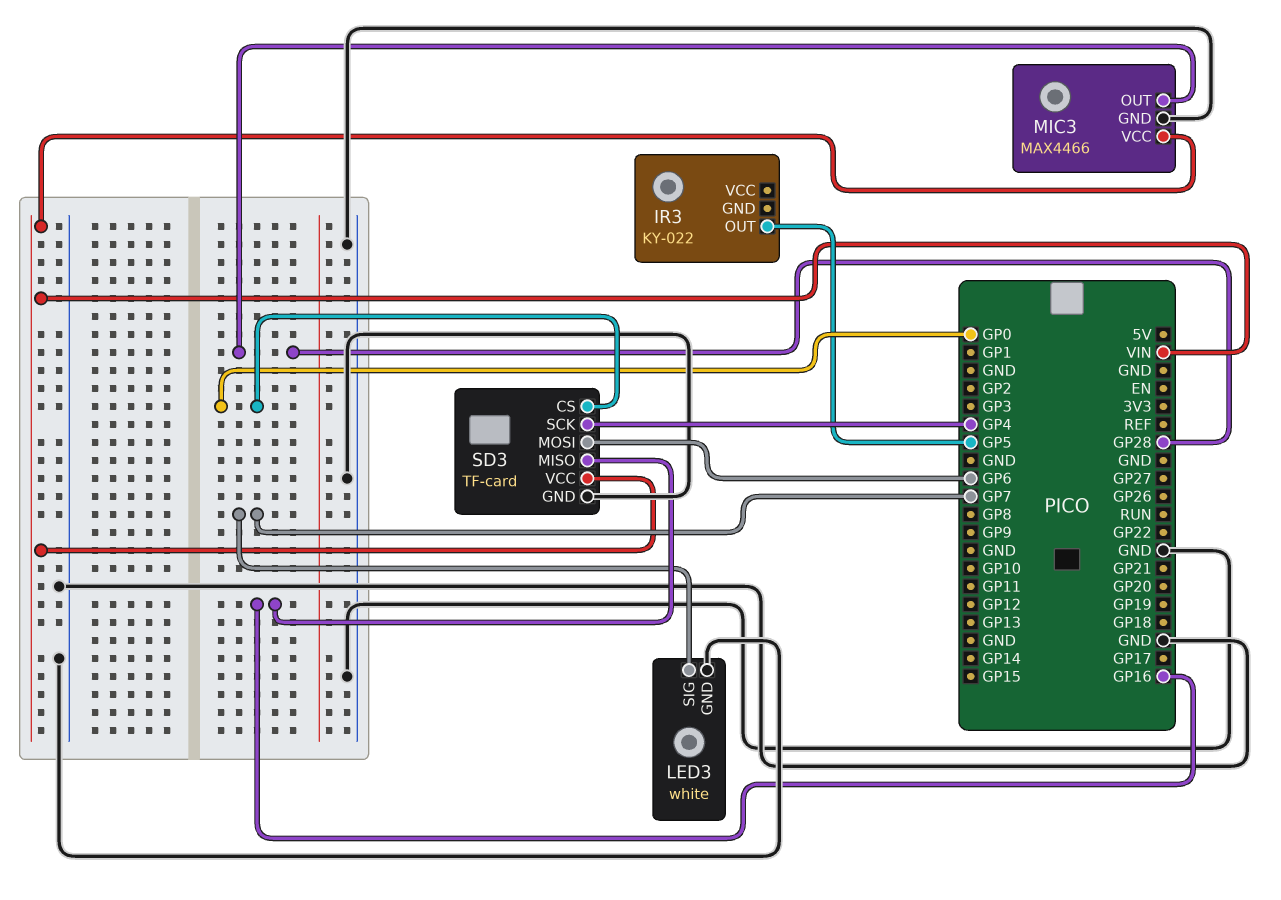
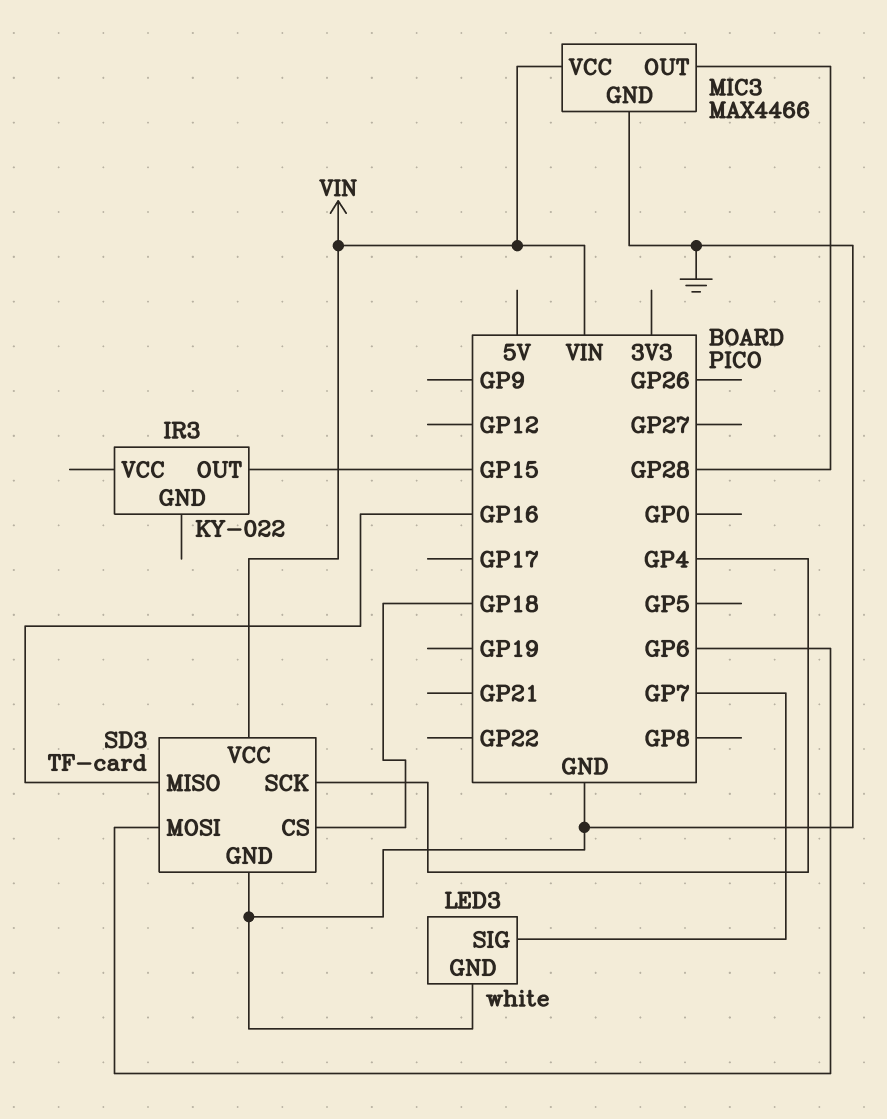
IR3 pin OUT: GP5 -> GP15
SD3 pin CS: GP0 -> GP18

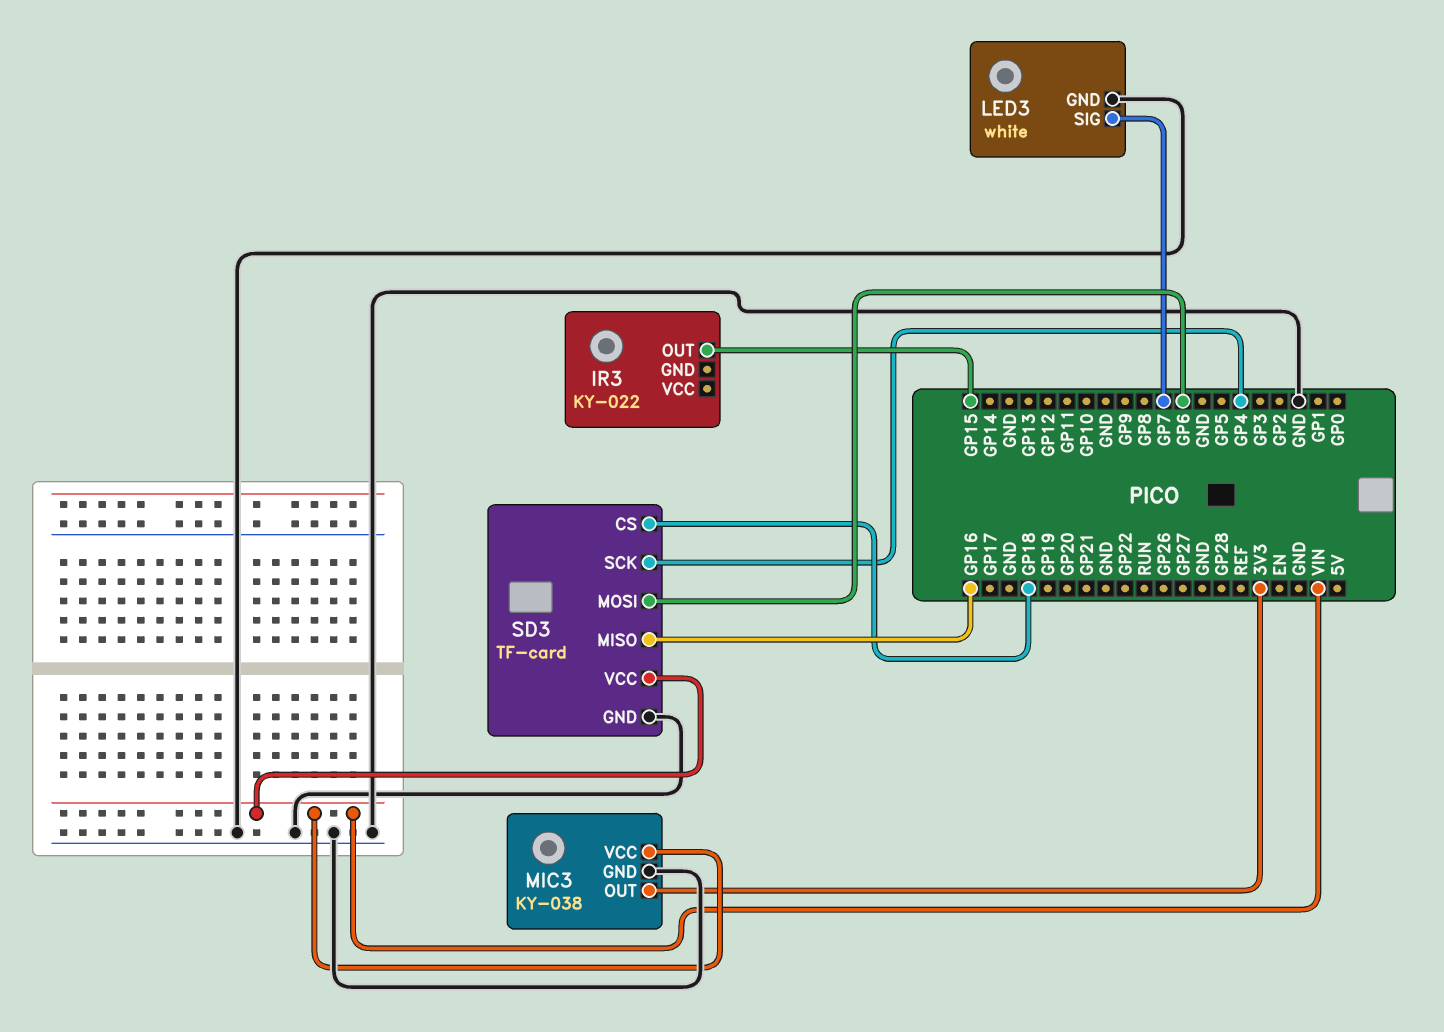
MIC3: MAX4466 -> KY-038
MIC3 pin OUT: GP28 -> 3V3

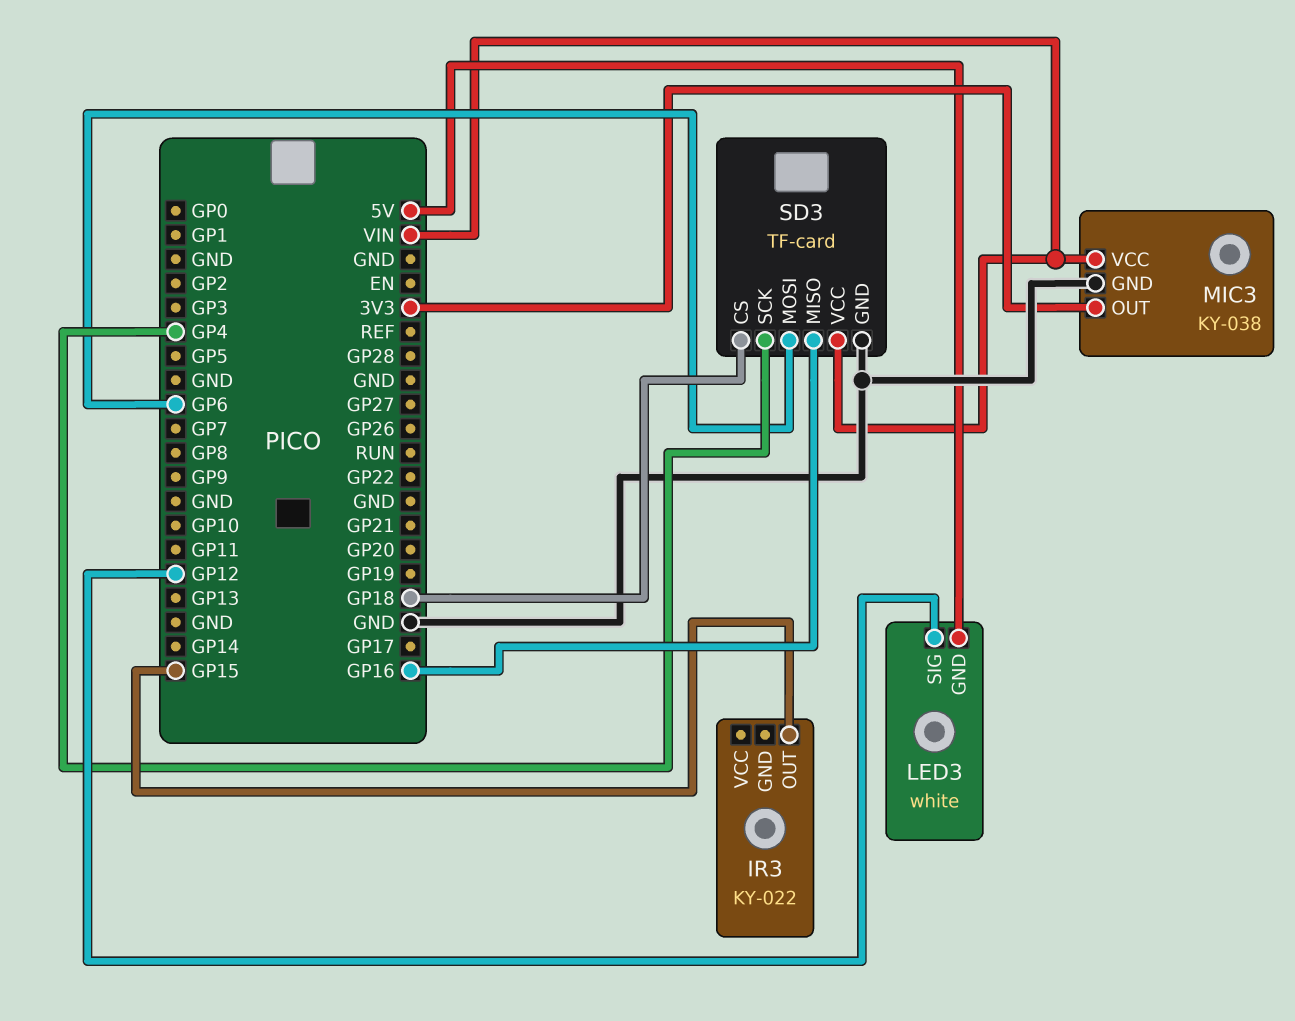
LED3 pin GND: GND -> 5V
LED3 pin SIG: GP7 -> GP12

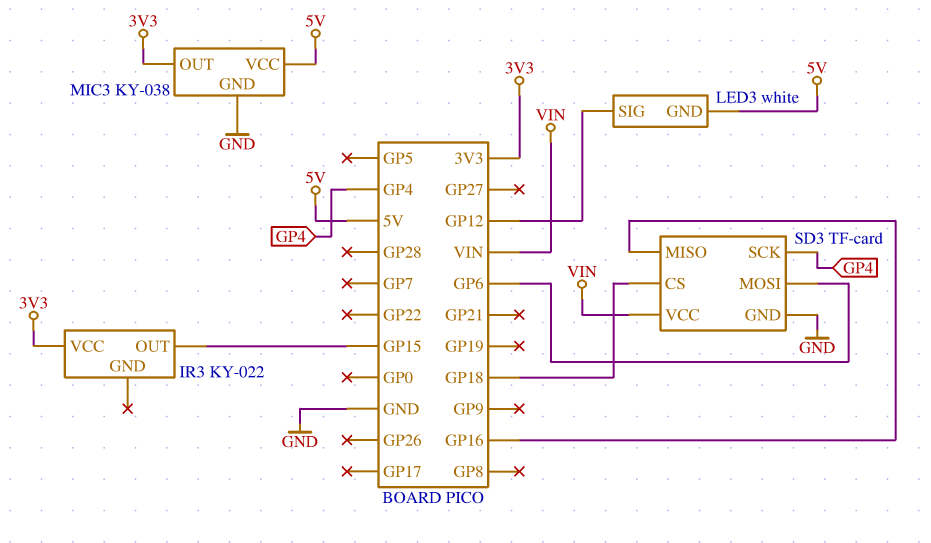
IR3 pin VCC: none -> 3V3
MIC3 pin VCC: VIN -> 5V

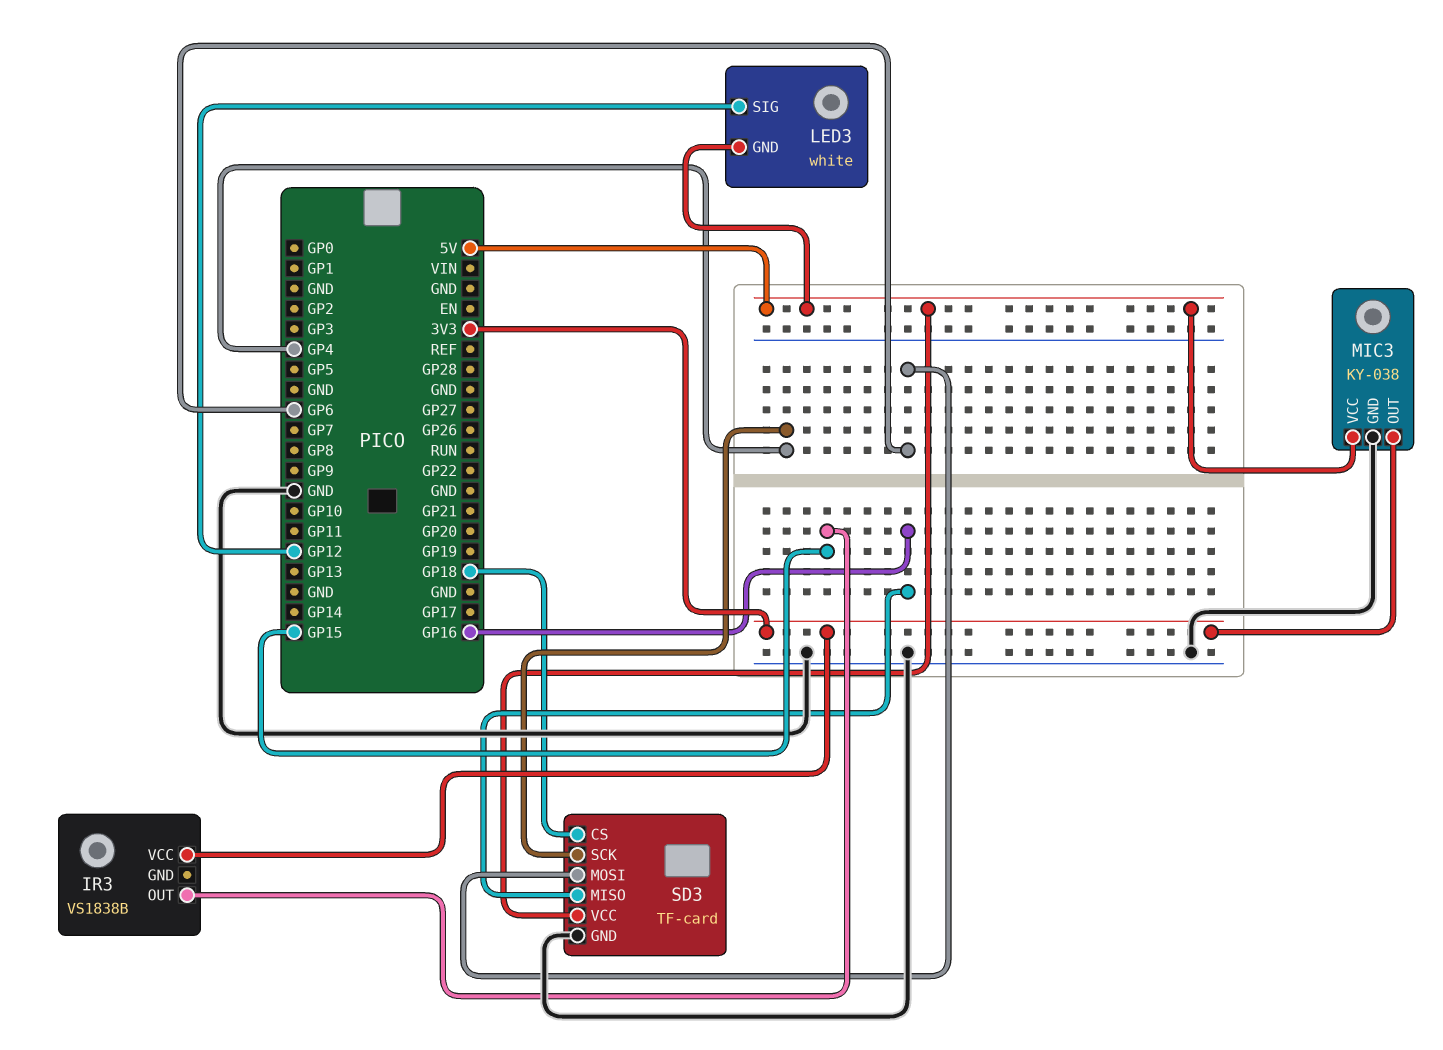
IR3: KY-022 -> VS1838B
SD3 pin VCC: VIN -> 5V

